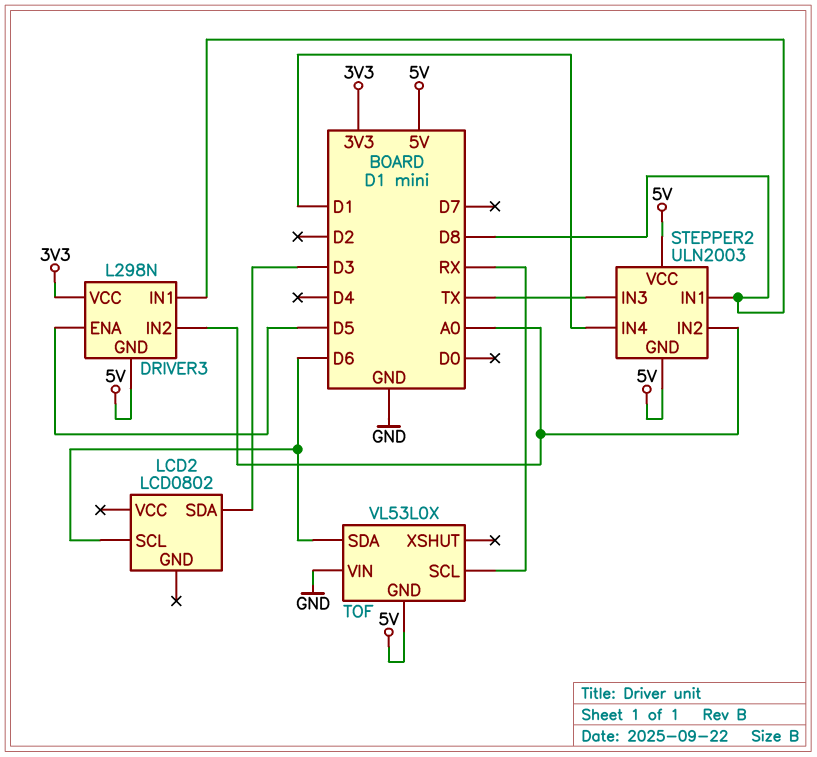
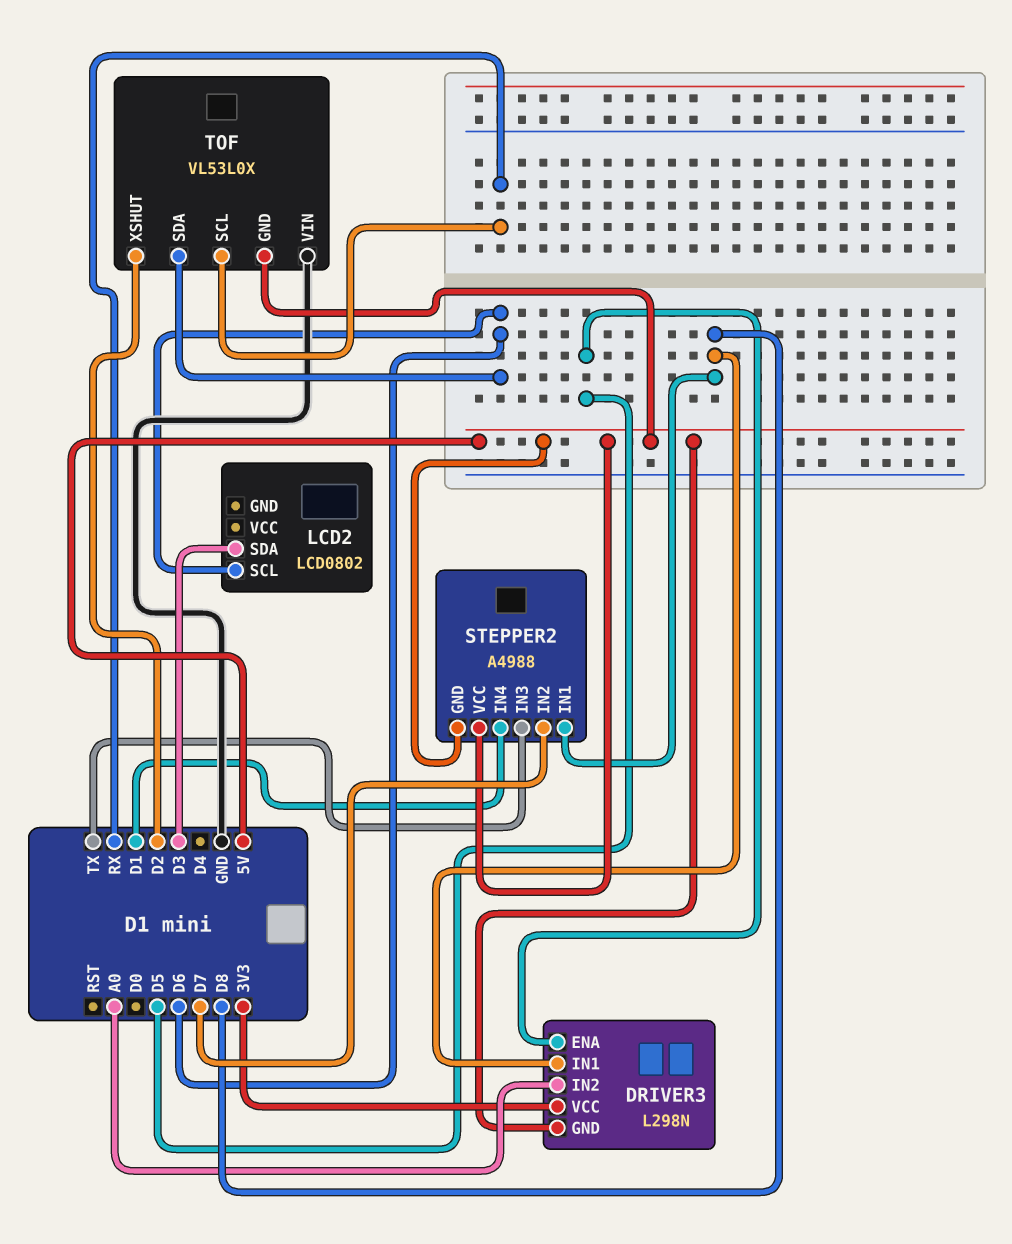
STEPPER2: ULN2003 -> A4988
STEPPER2 pin IN2: A0 -> D7
TOF pin XSHUT: none -> D2

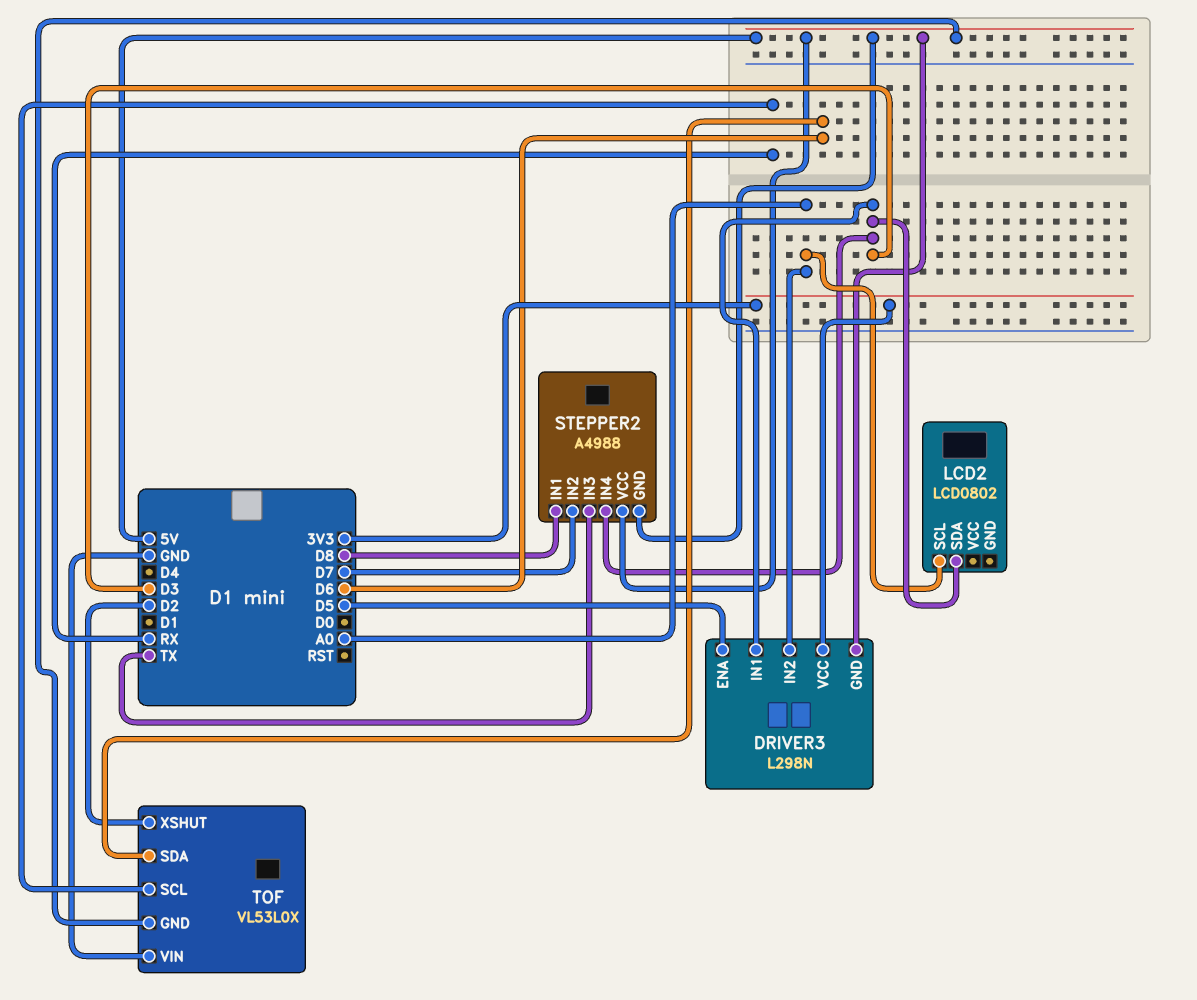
DRIVER3 pin IN1: D8 -> D3
LCD2 pin SCL: D6 -> A0
STEPPER2 pin IN4: D1 -> D3

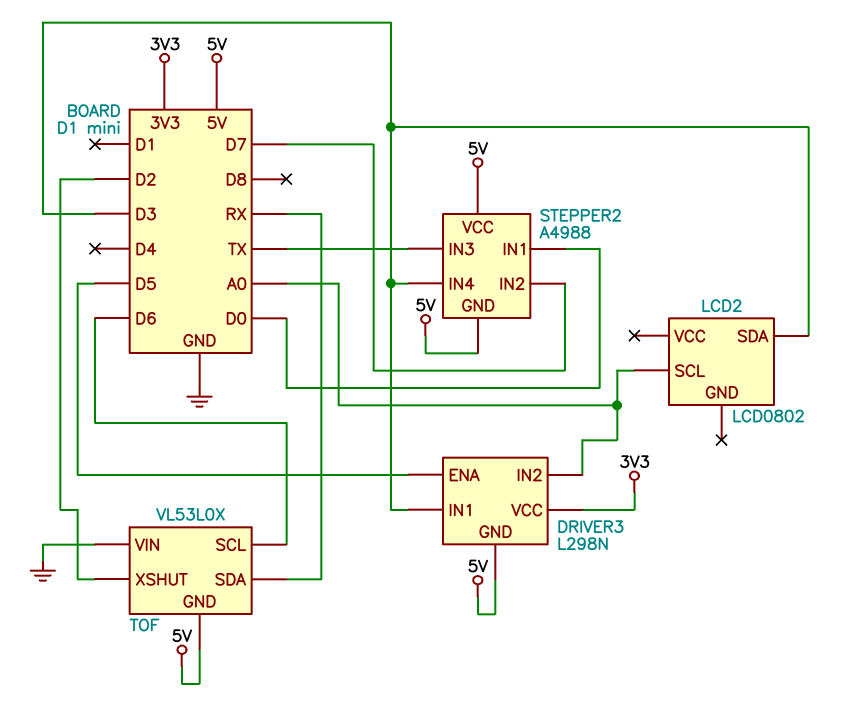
STEPPER2 pin IN1: D8 -> D0
TOF pin SCL: RX -> D6
TOF pin SDA: D6 -> RX

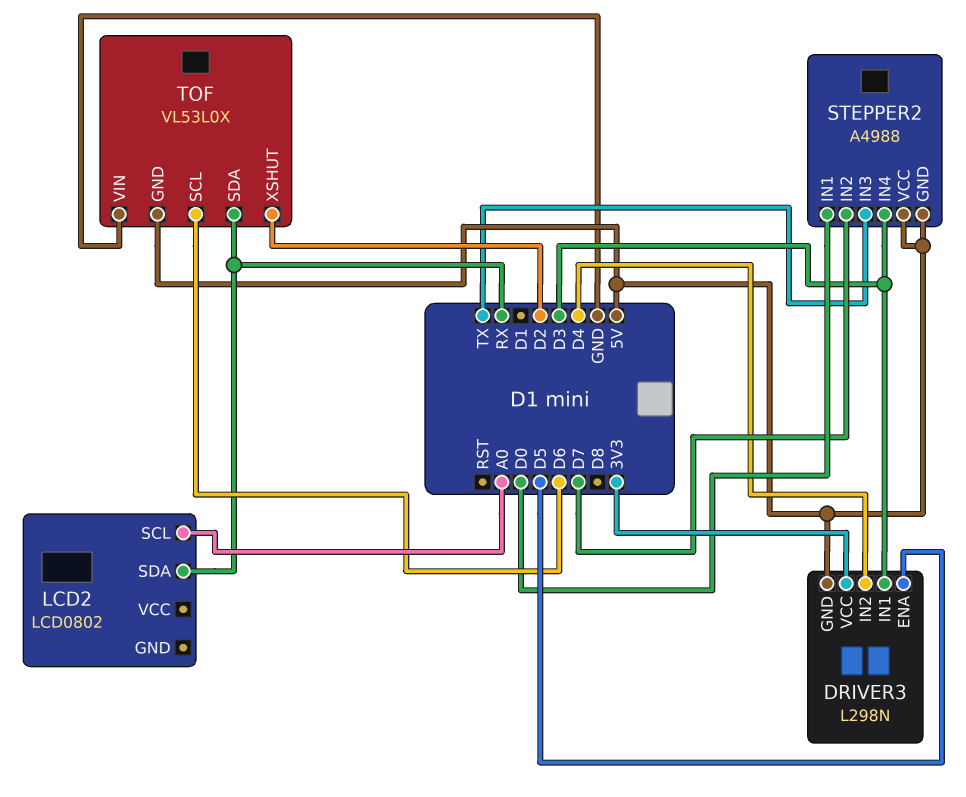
DRIVER3 pin IN2: A0 -> D4
LCD2 pin SDA: D3 -> RX

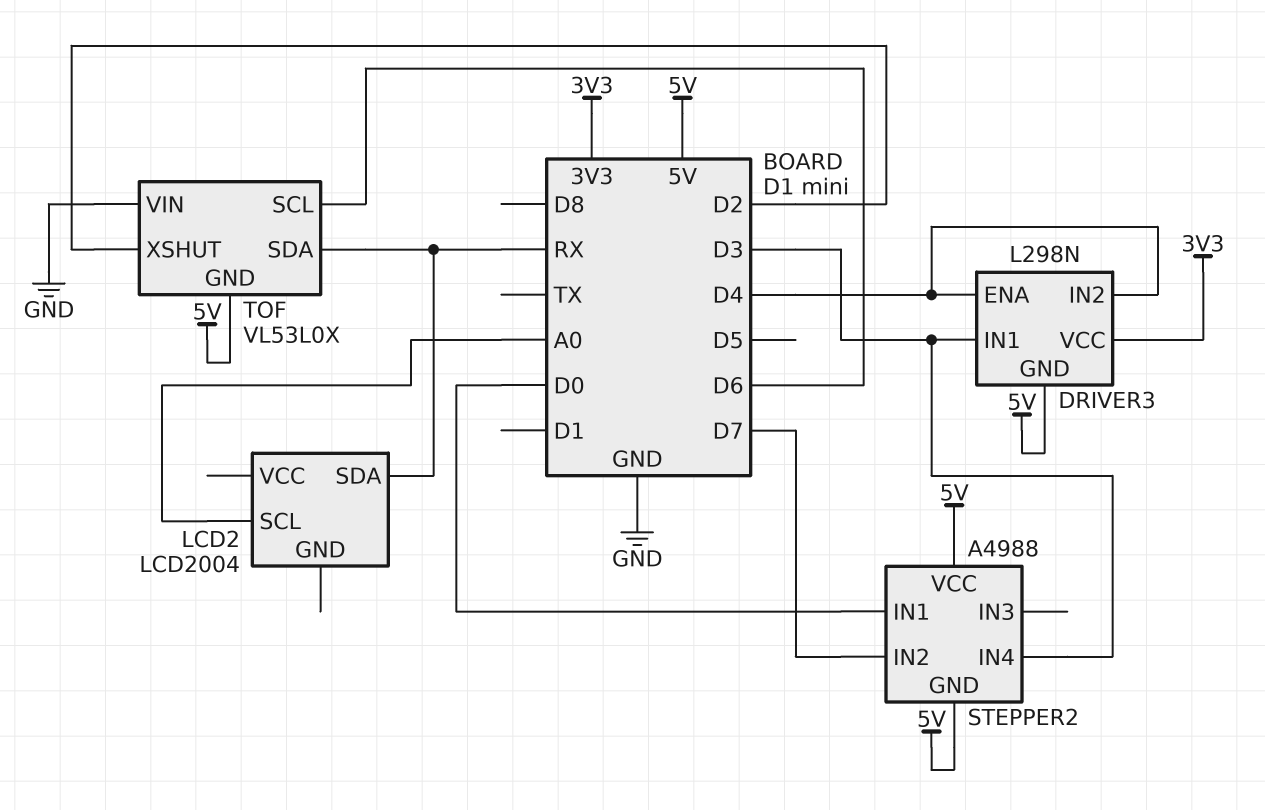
DRIVER3 pin ENA: D5 -> D4
LCD2: LCD0802 -> LCD2004
STEPPER2 pin IN3: TX -> none

